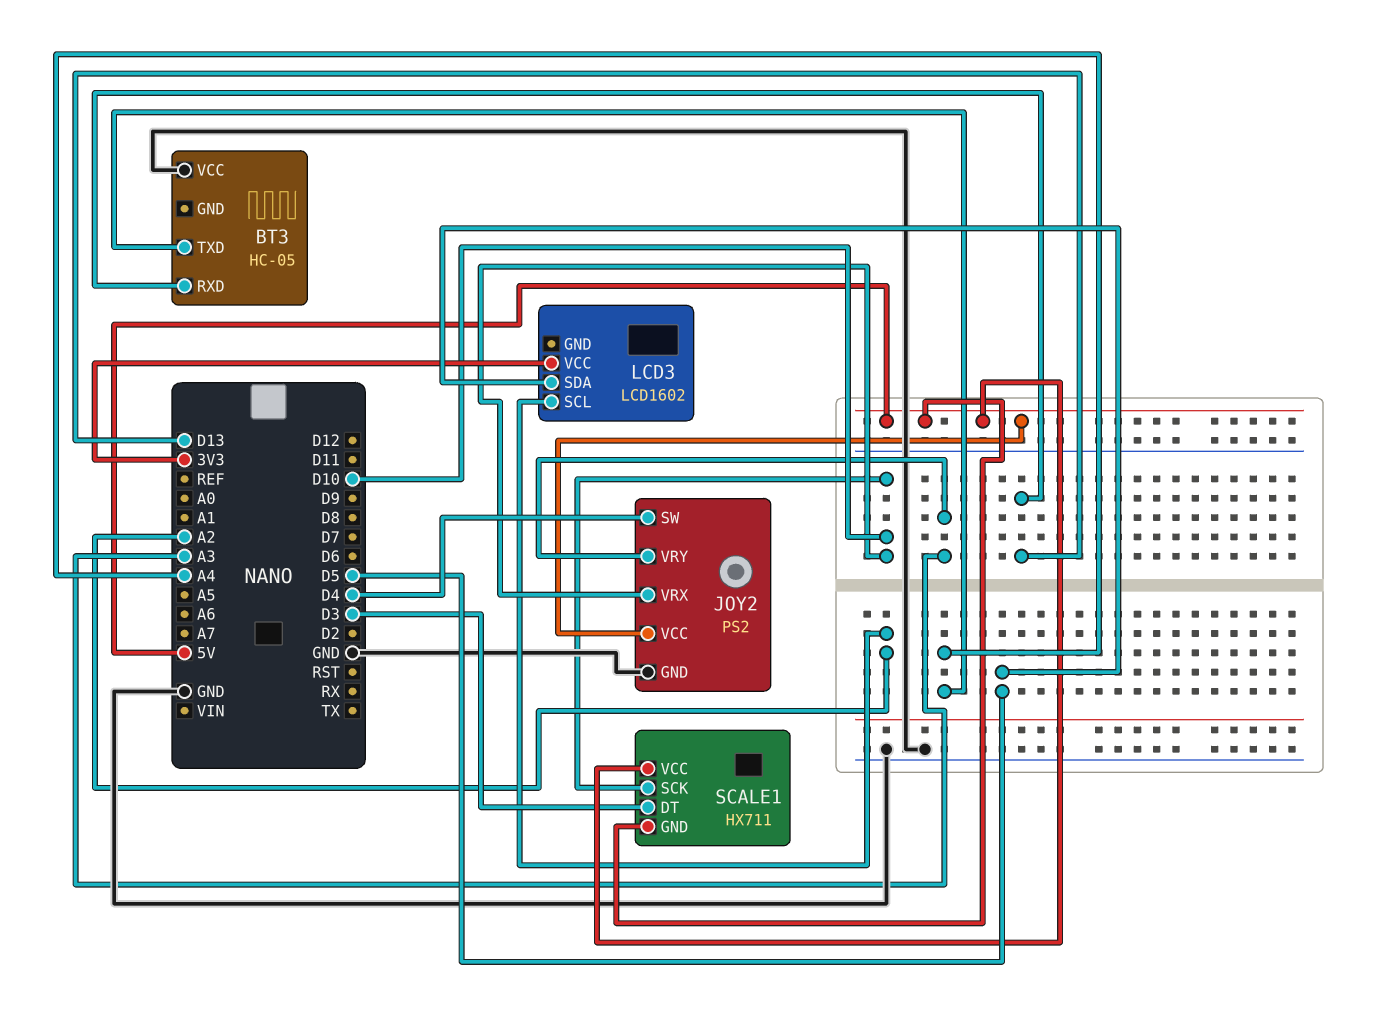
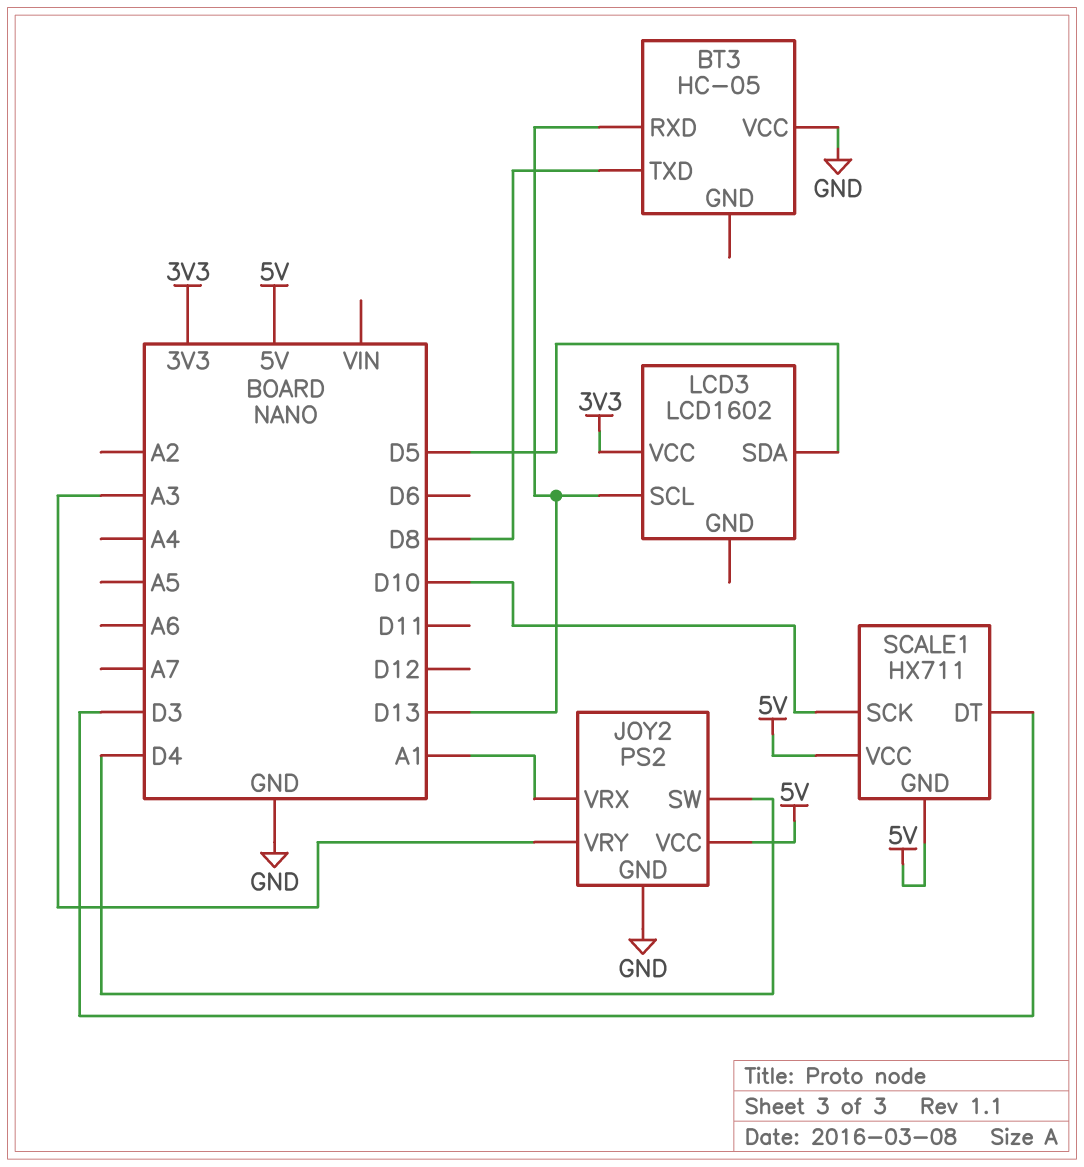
BT3 pin TXD: A4 -> D8
JOY2 pin VRX: D10 -> A1
LCD3 pin SCL: A2 -> D13

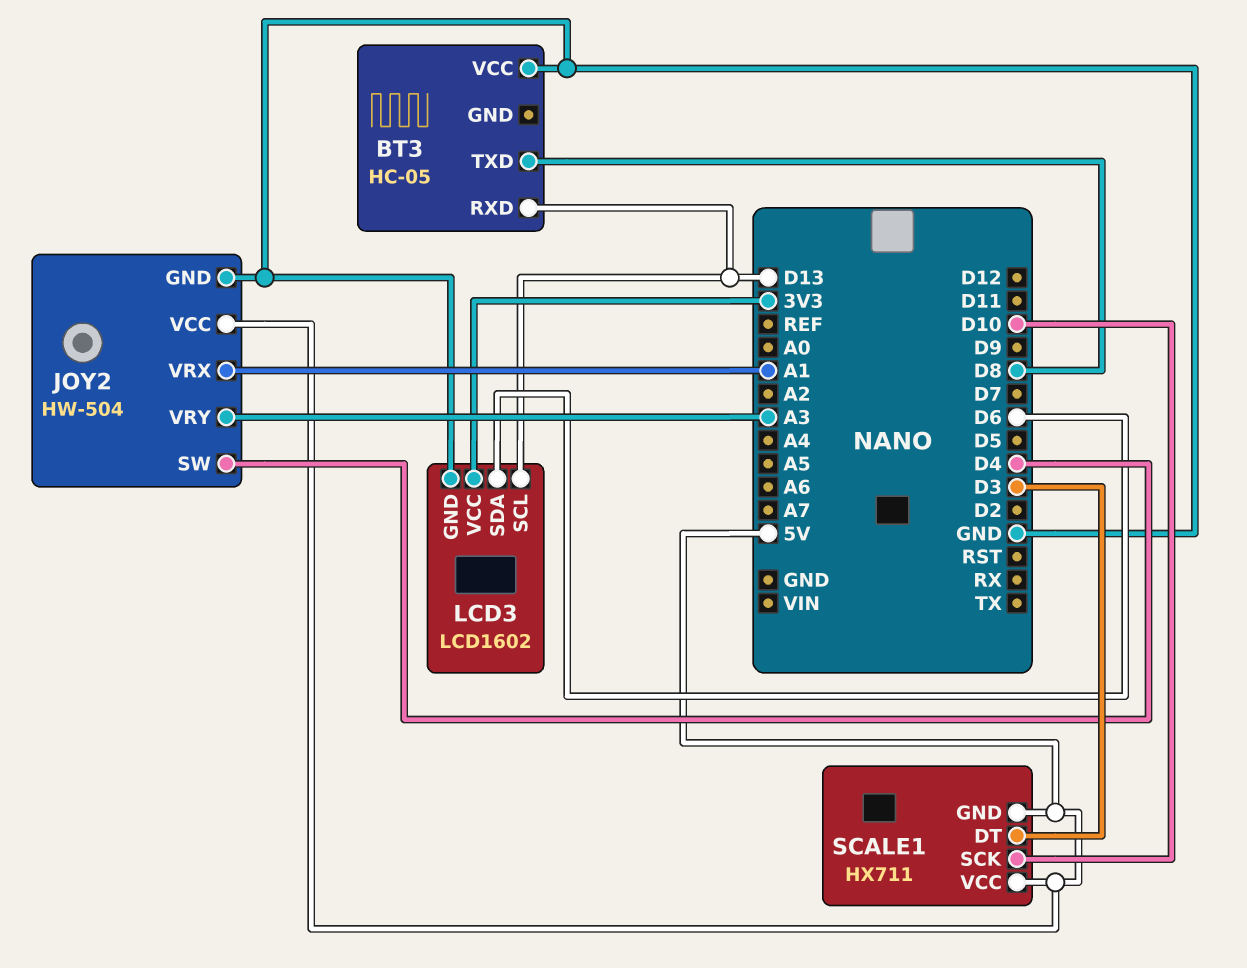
JOY2: PS2 -> HW-504
LCD3 pin GND: none -> GND
LCD3 pin SDA: D5 -> D6

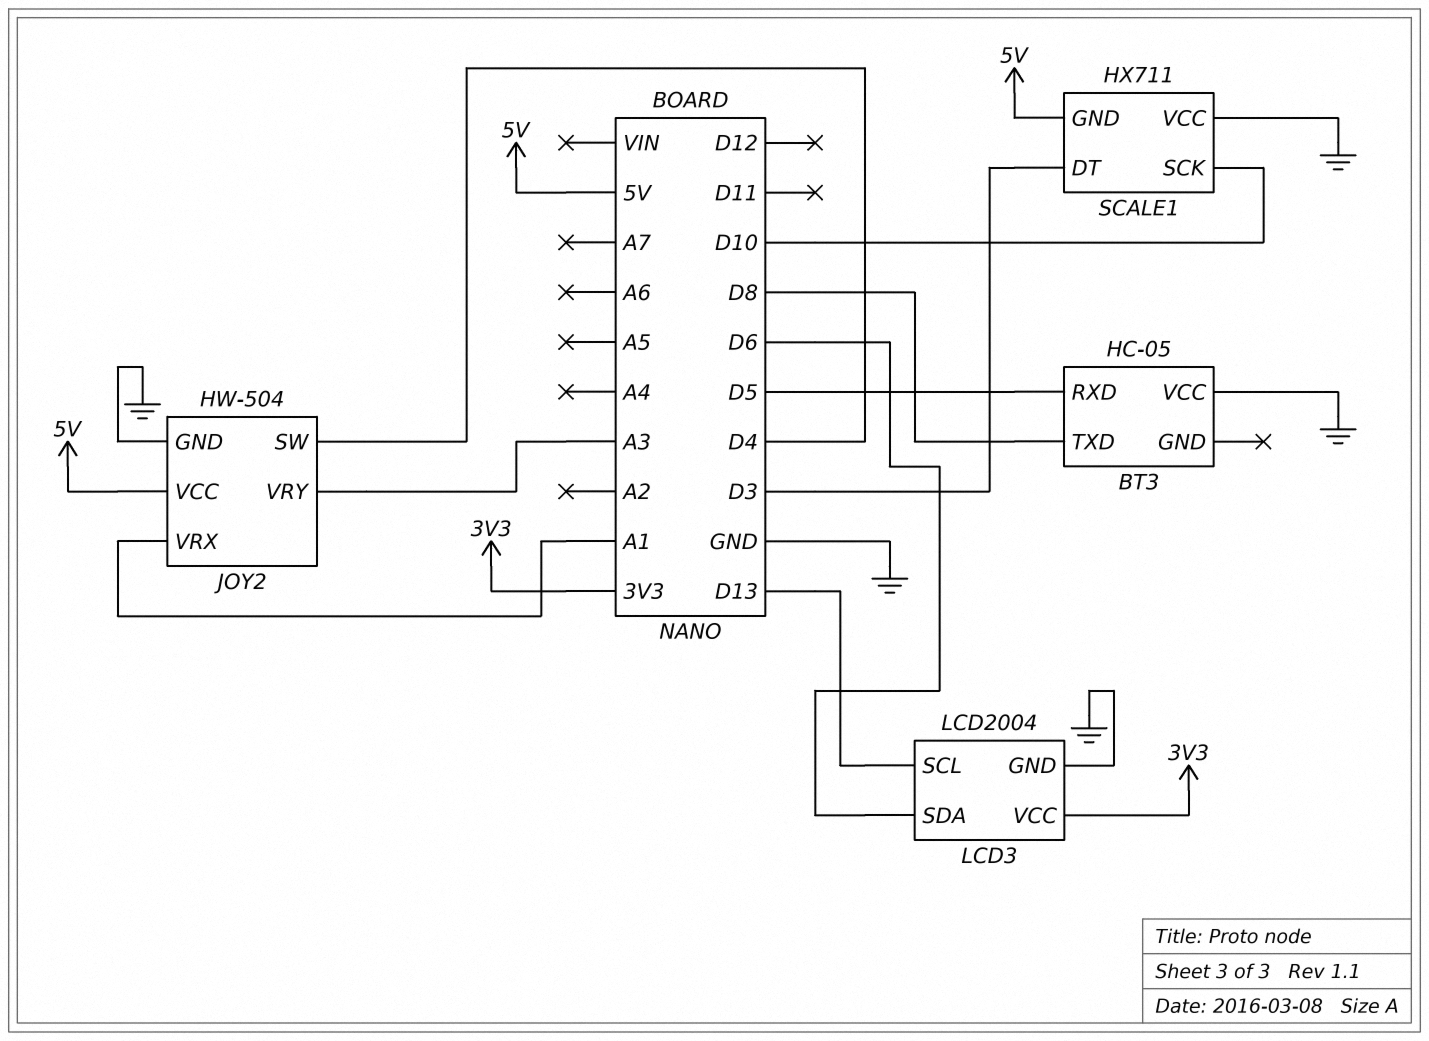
BT3 pin RXD: D13 -> D5
LCD3: LCD1602 -> LCD2004
SCALE1 pin VCC: 5V -> GND

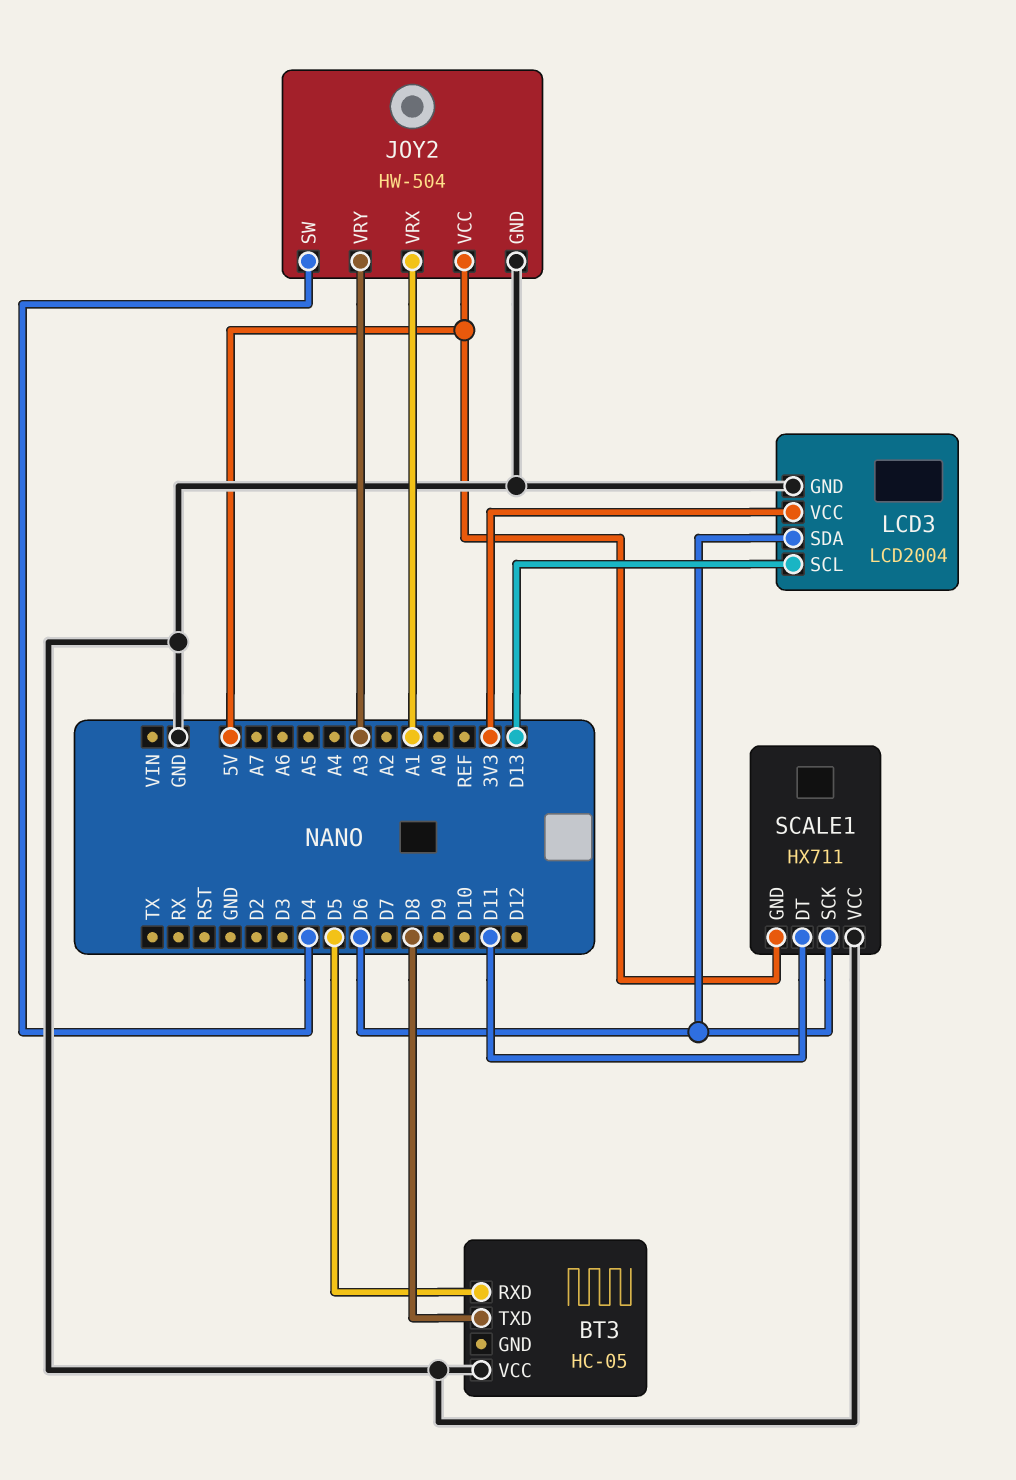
SCALE1 pin DT: D3 -> D11
SCALE1 pin SCK: D10 -> D6

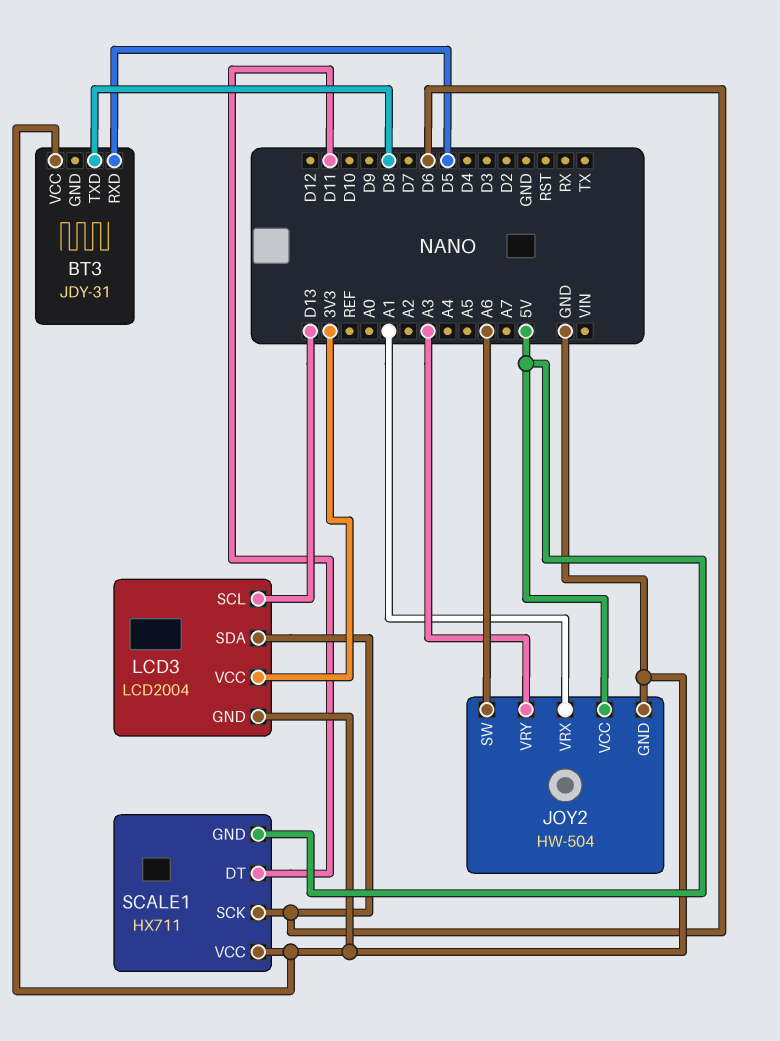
BT3: HC-05 -> JDY-31
JOY2 pin SW: D4 -> A6

